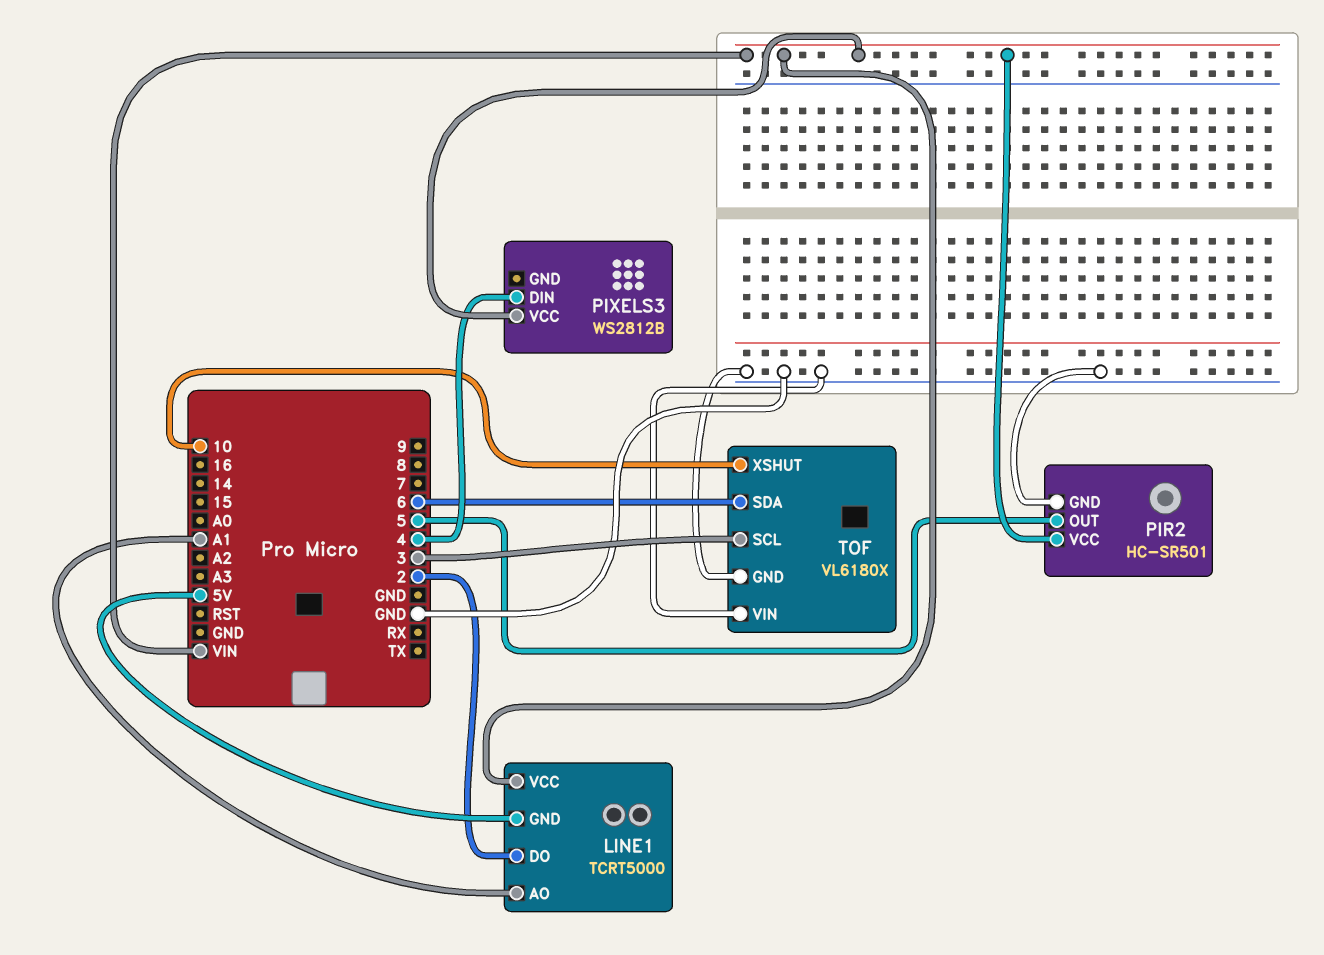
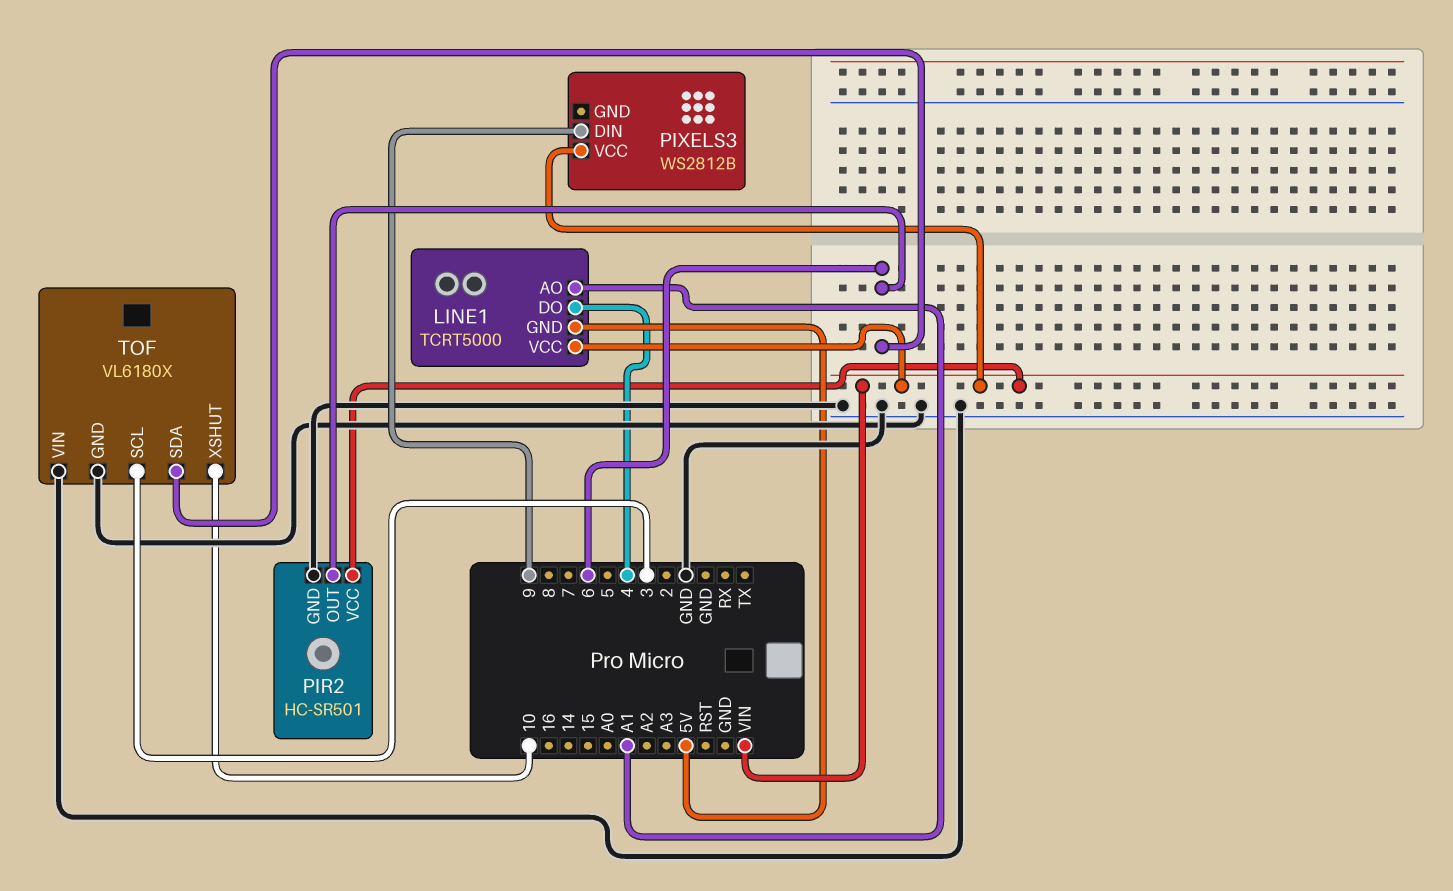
LINE1 pin DO: 2 -> 4
PIR2 pin OUT: 5 -> 6
PIXELS3 pin DIN: 4 -> 9

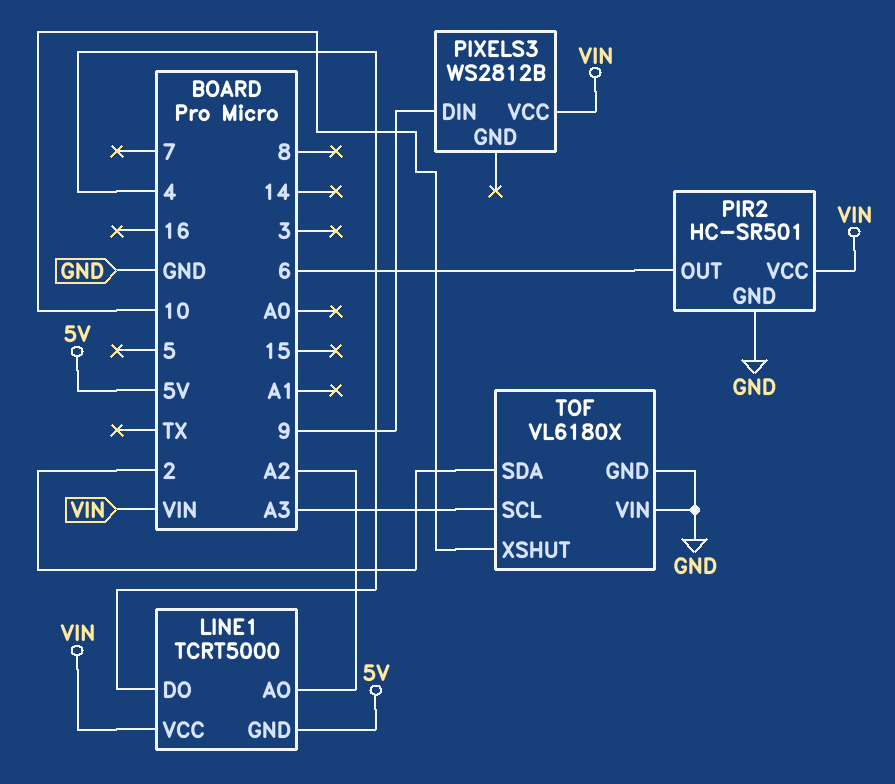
LINE1 pin AO: A1 -> A2
TOF pin SCL: 3 -> A3
TOF pin SDA: 6 -> 2

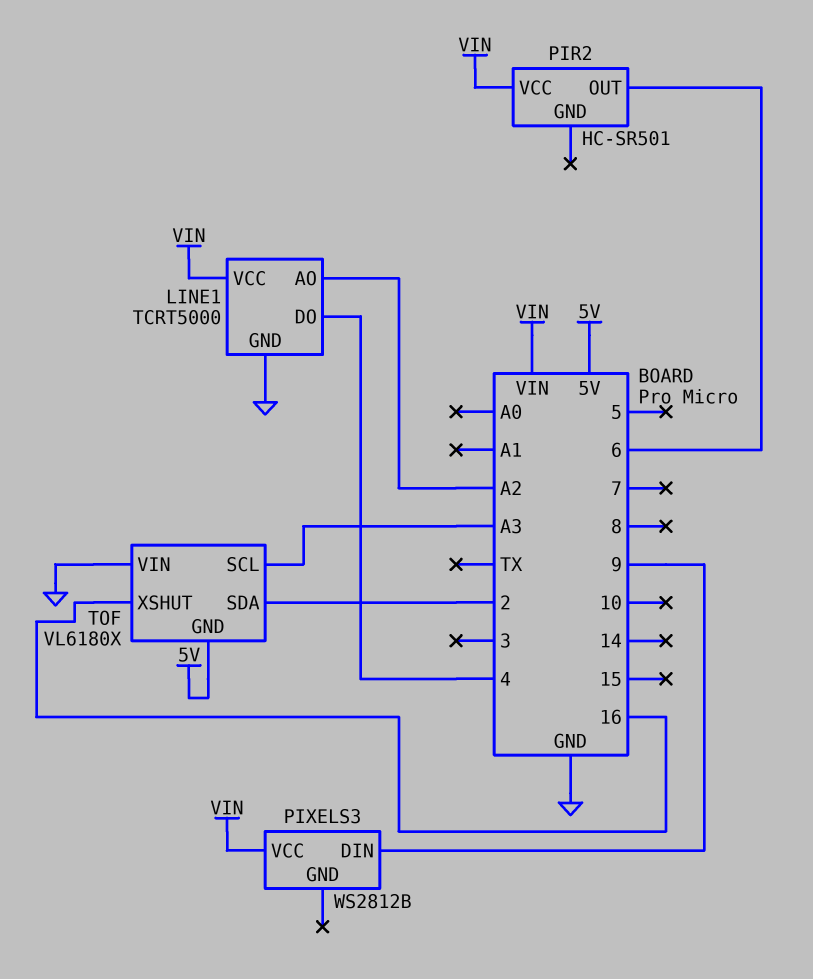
LINE1 pin GND: 5V -> GND
PIR2 pin GND: GND -> none
TOF pin GND: GND -> 5V
TOF pin XSHUT: 10 -> 16

